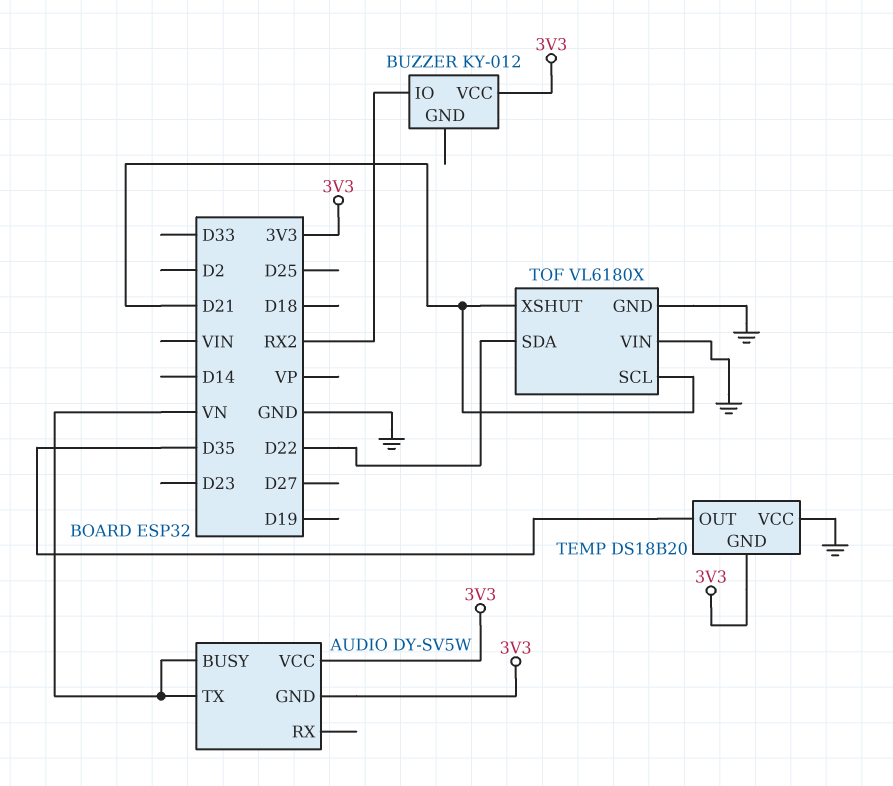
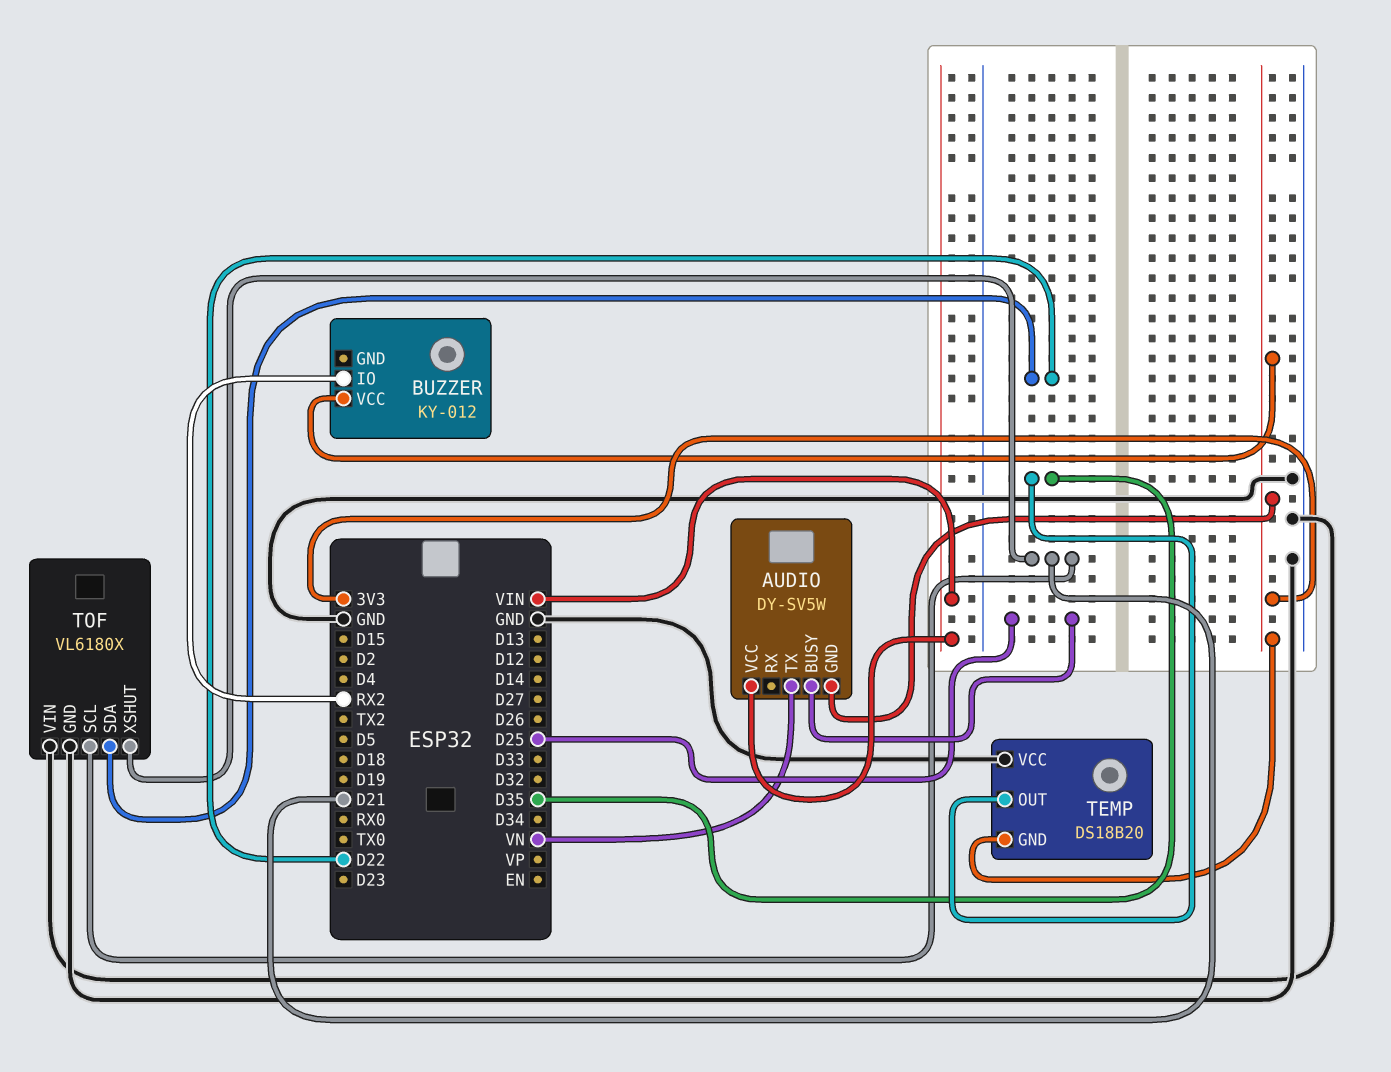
AUDIO pin BUSY: VN -> D25
AUDIO pin VCC: 3V3 -> VIN

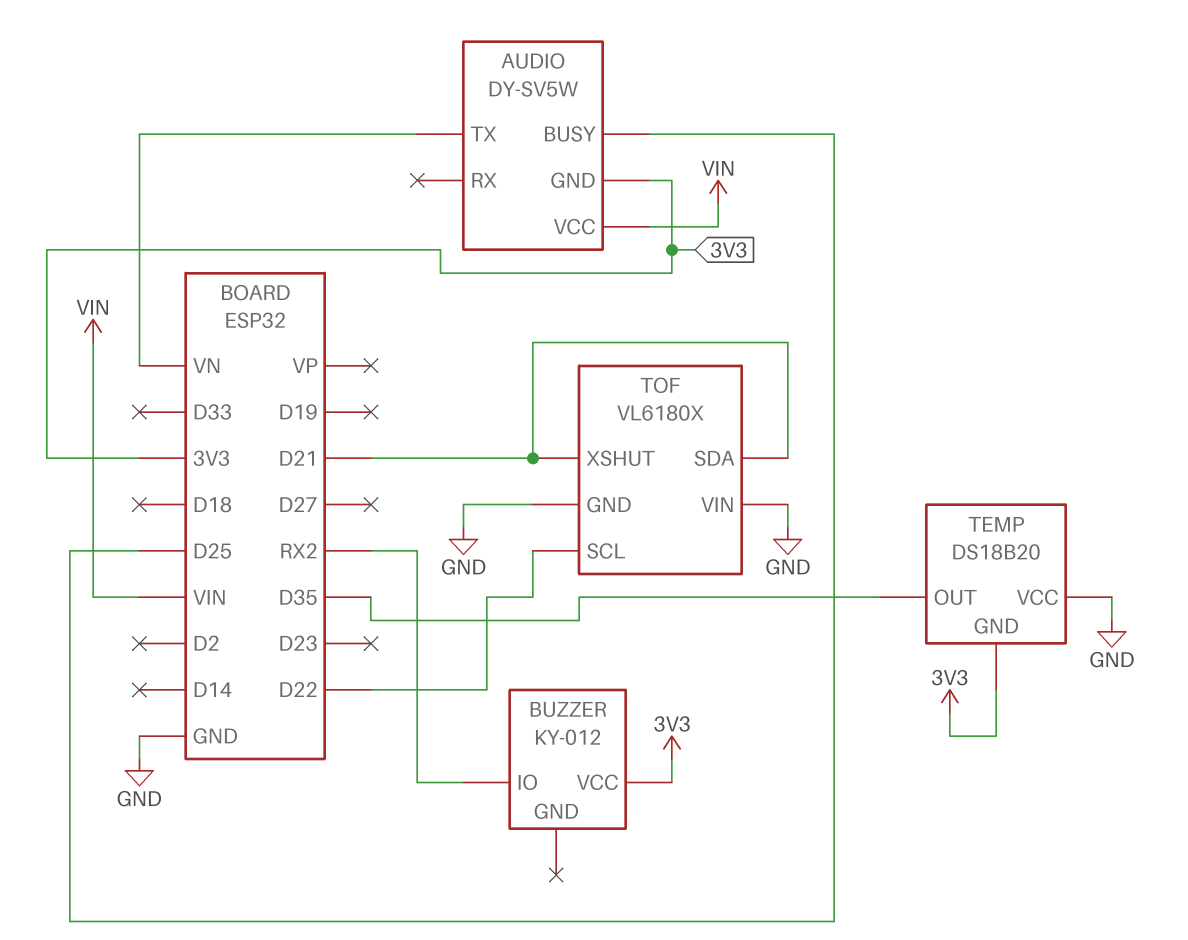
TOF pin SCL: D21 -> D22
TOF pin SDA: D22 -> D21

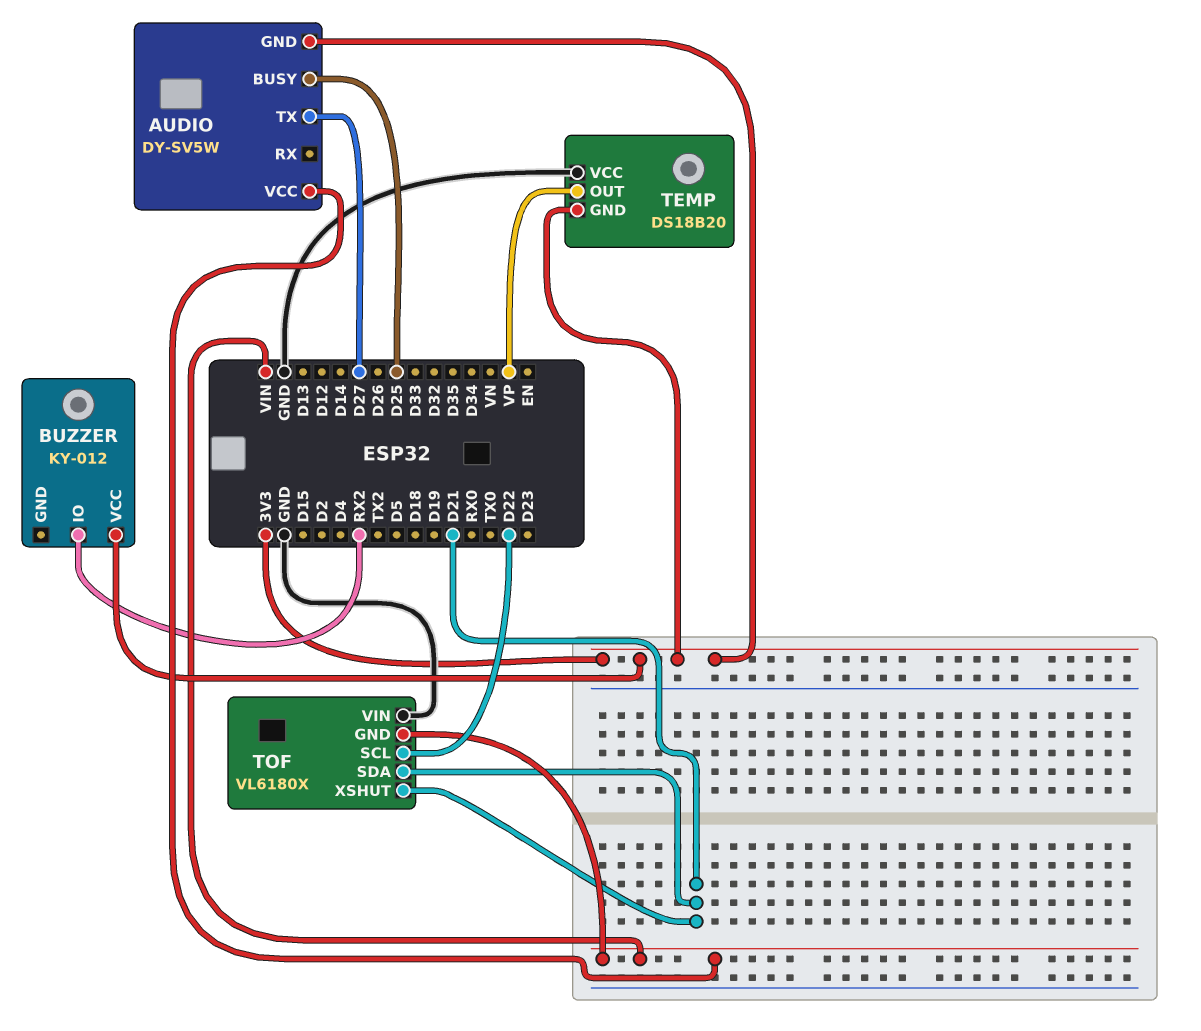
AUDIO pin TX: VN -> D27
TEMP pin OUT: D35 -> VP
TOF pin GND: GND -> VIN

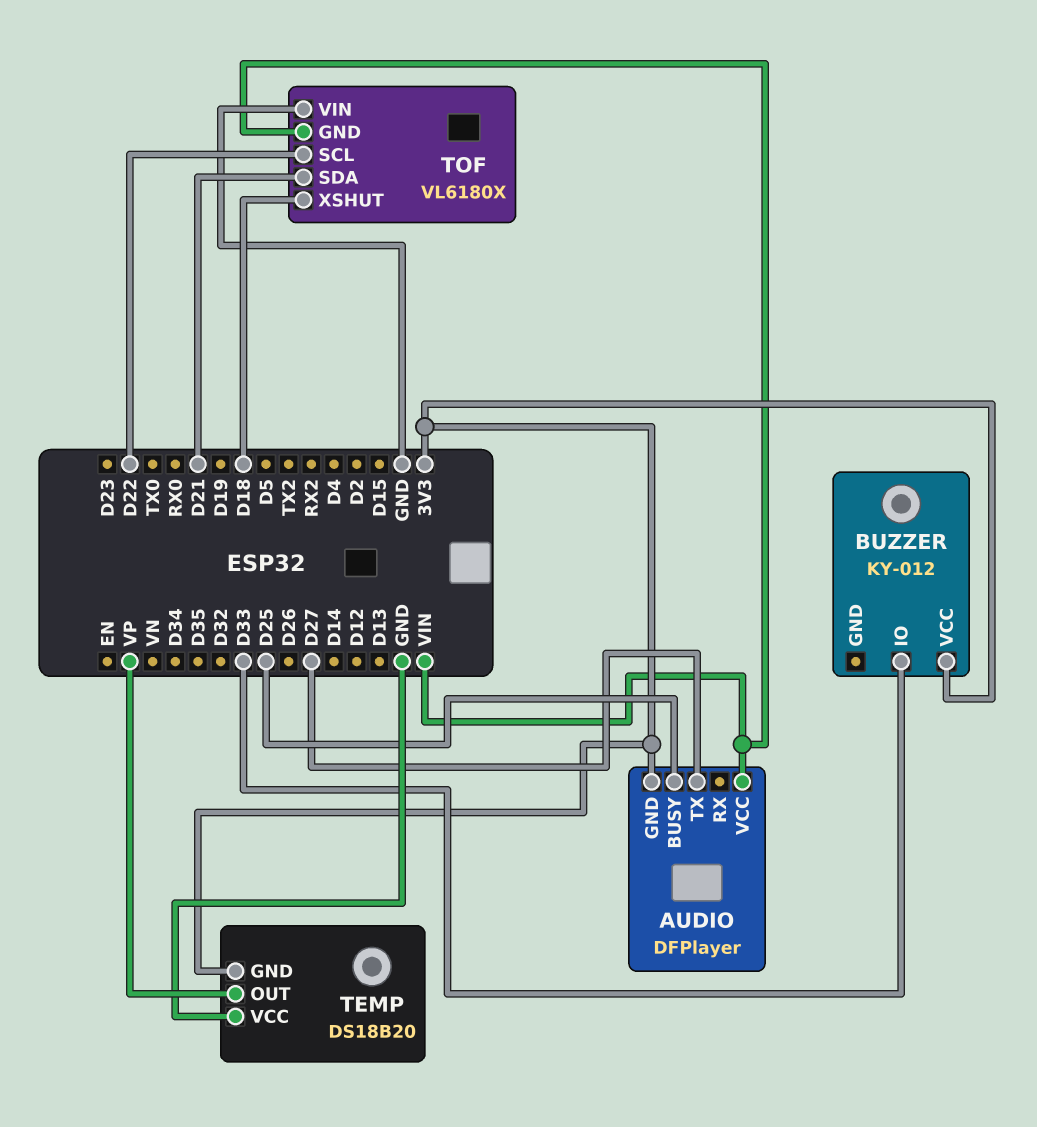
AUDIO: DY-SV5W -> DFPlayer
BUZZER pin IO: RX2 -> D33
TOF pin XSHUT: D21 -> D18

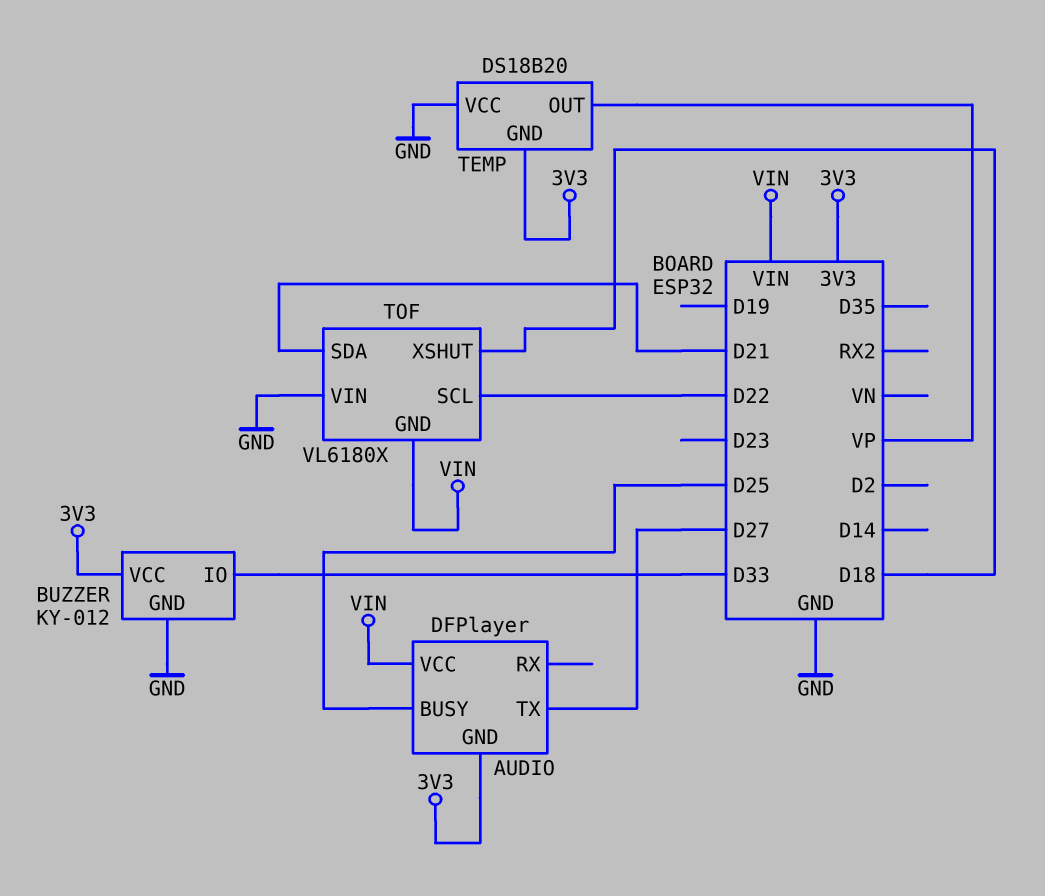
BUZZER pin GND: none -> GND

